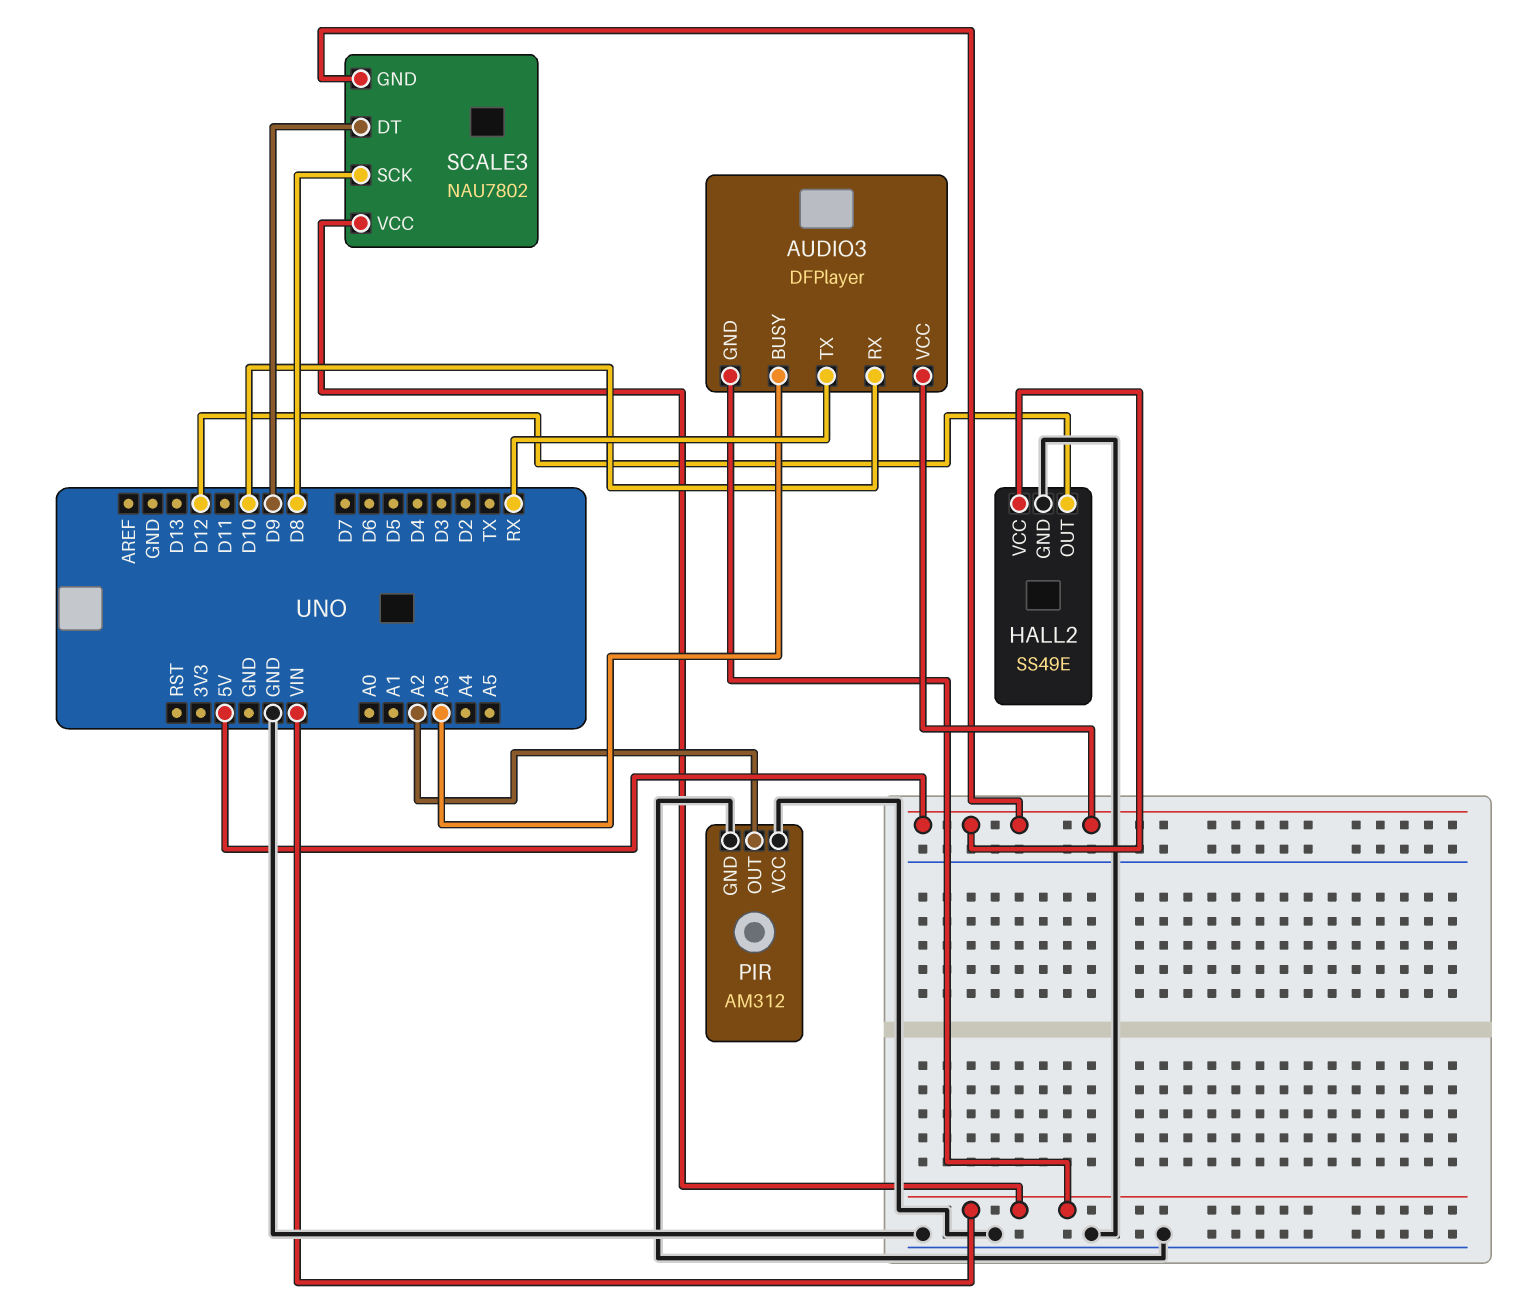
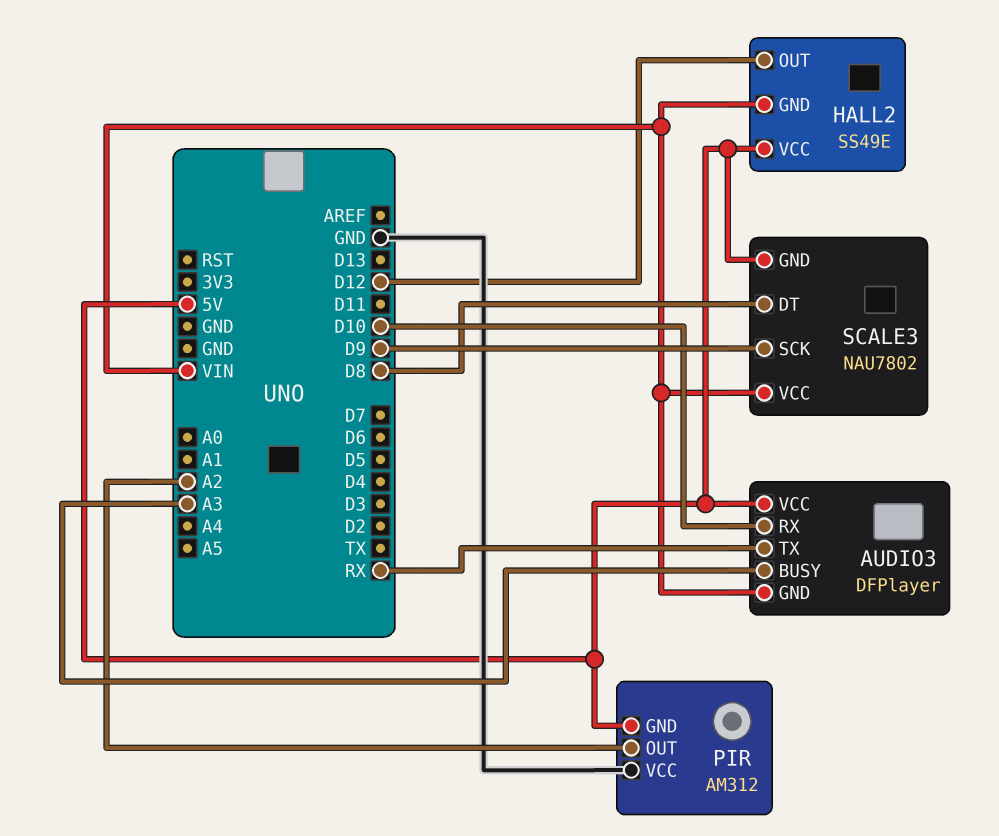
HALL2 pin GND: GND -> VIN
PIR pin GND: GND -> 5V
SCALE3 pin DT: D9 -> D8
SCALE3 pin SCK: D8 -> D9

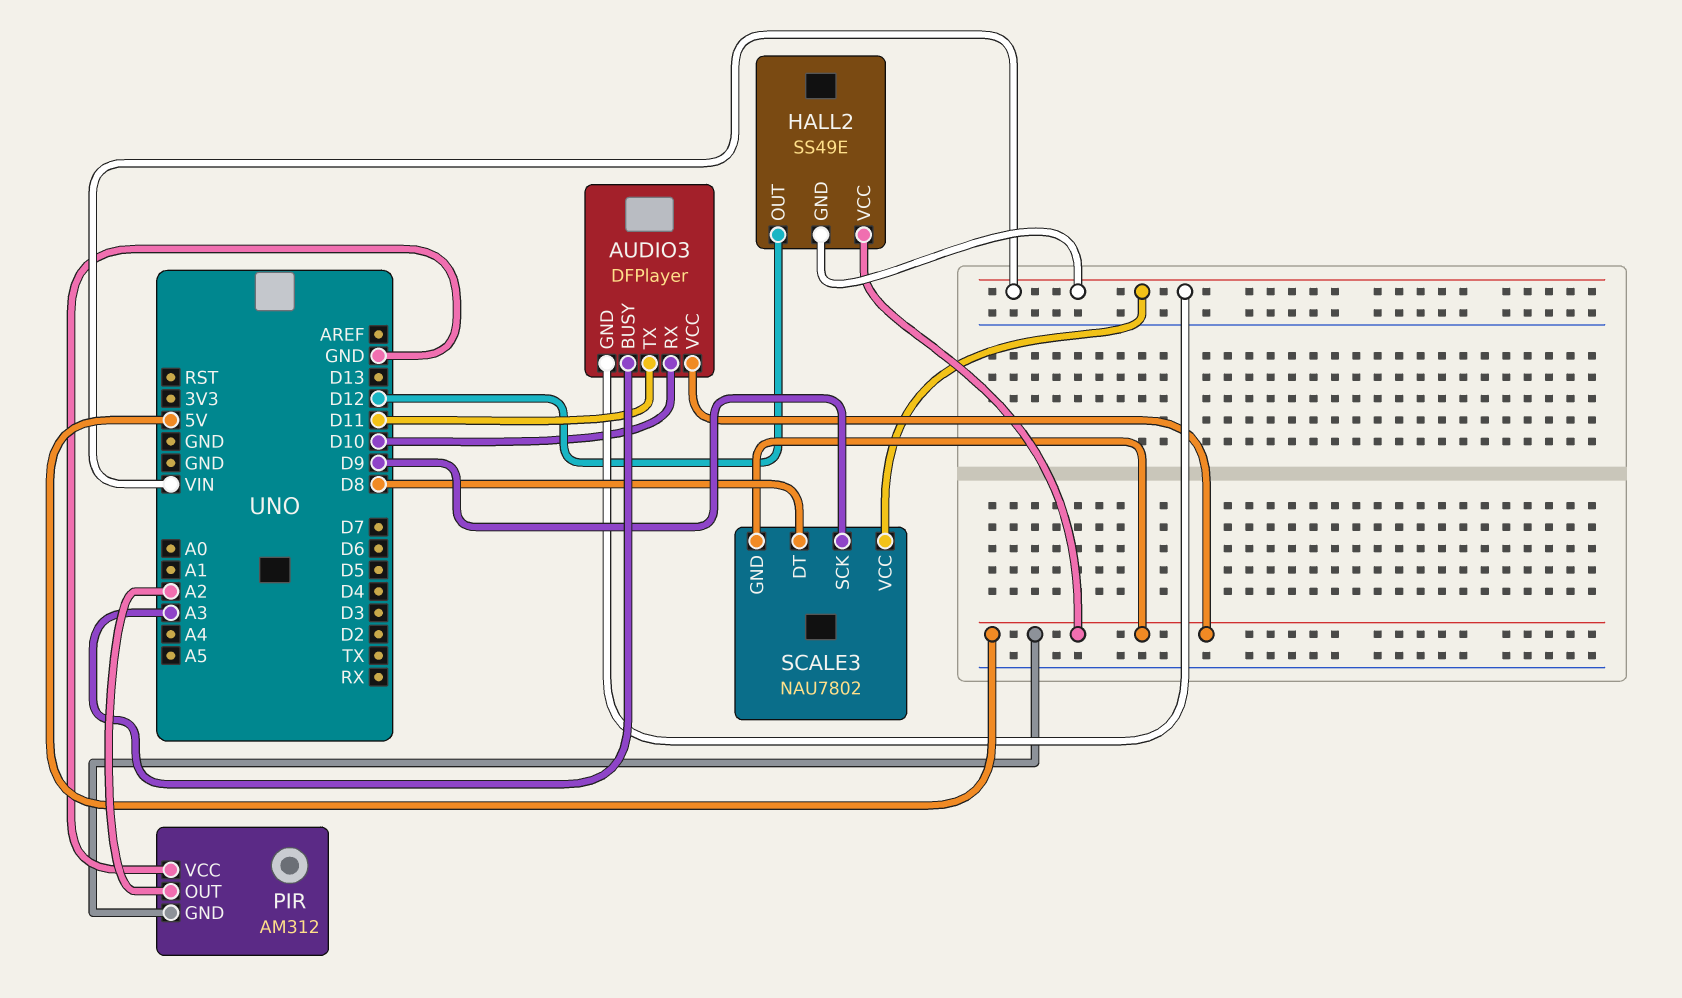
AUDIO3 pin TX: RX -> D11

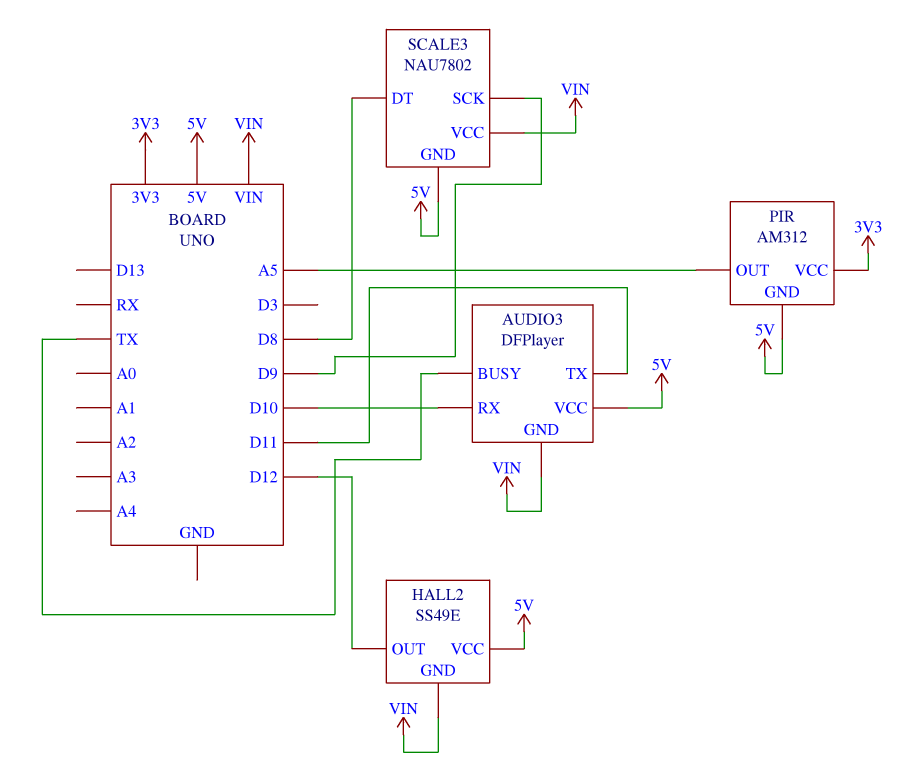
AUDIO3 pin BUSY: A3 -> TX
PIR pin OUT: A2 -> A5
PIR pin VCC: GND -> 3V3

